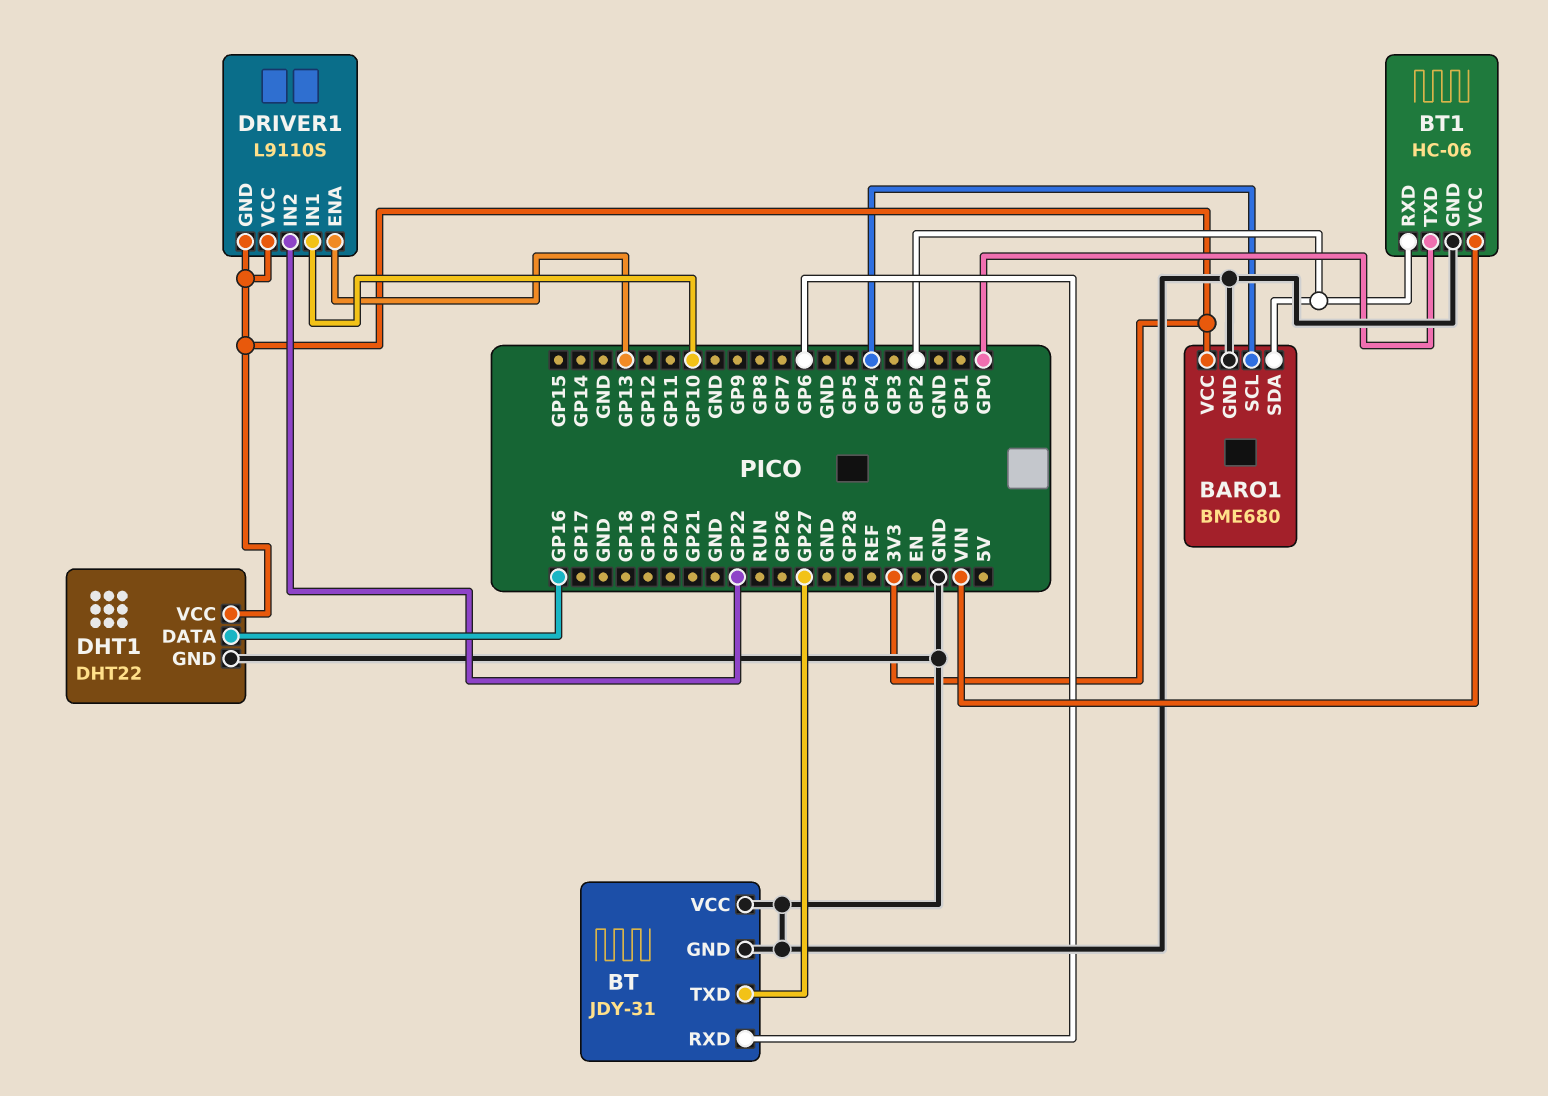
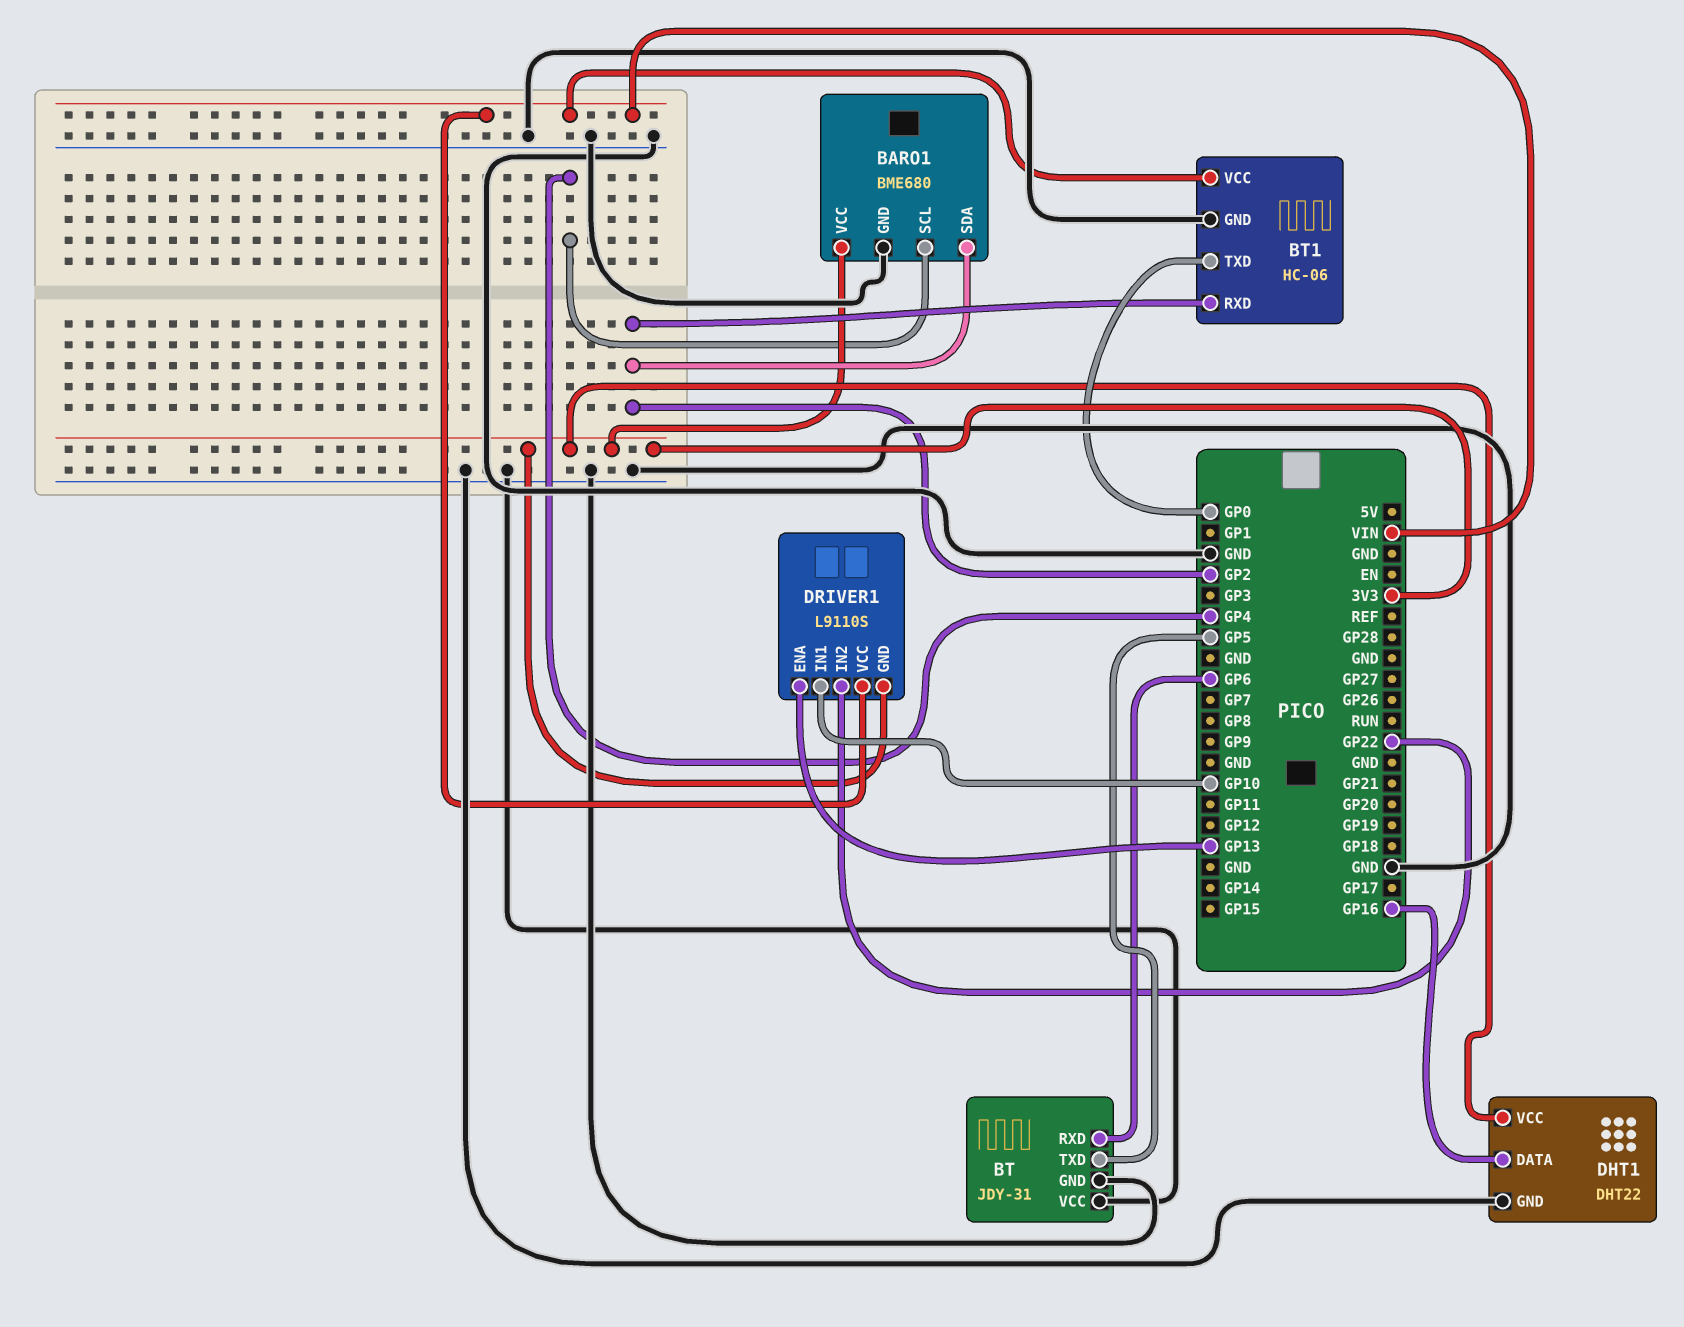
BT pin TXD: GP27 -> GP5
DRIVER1 pin VCC: 3V3 -> VIN

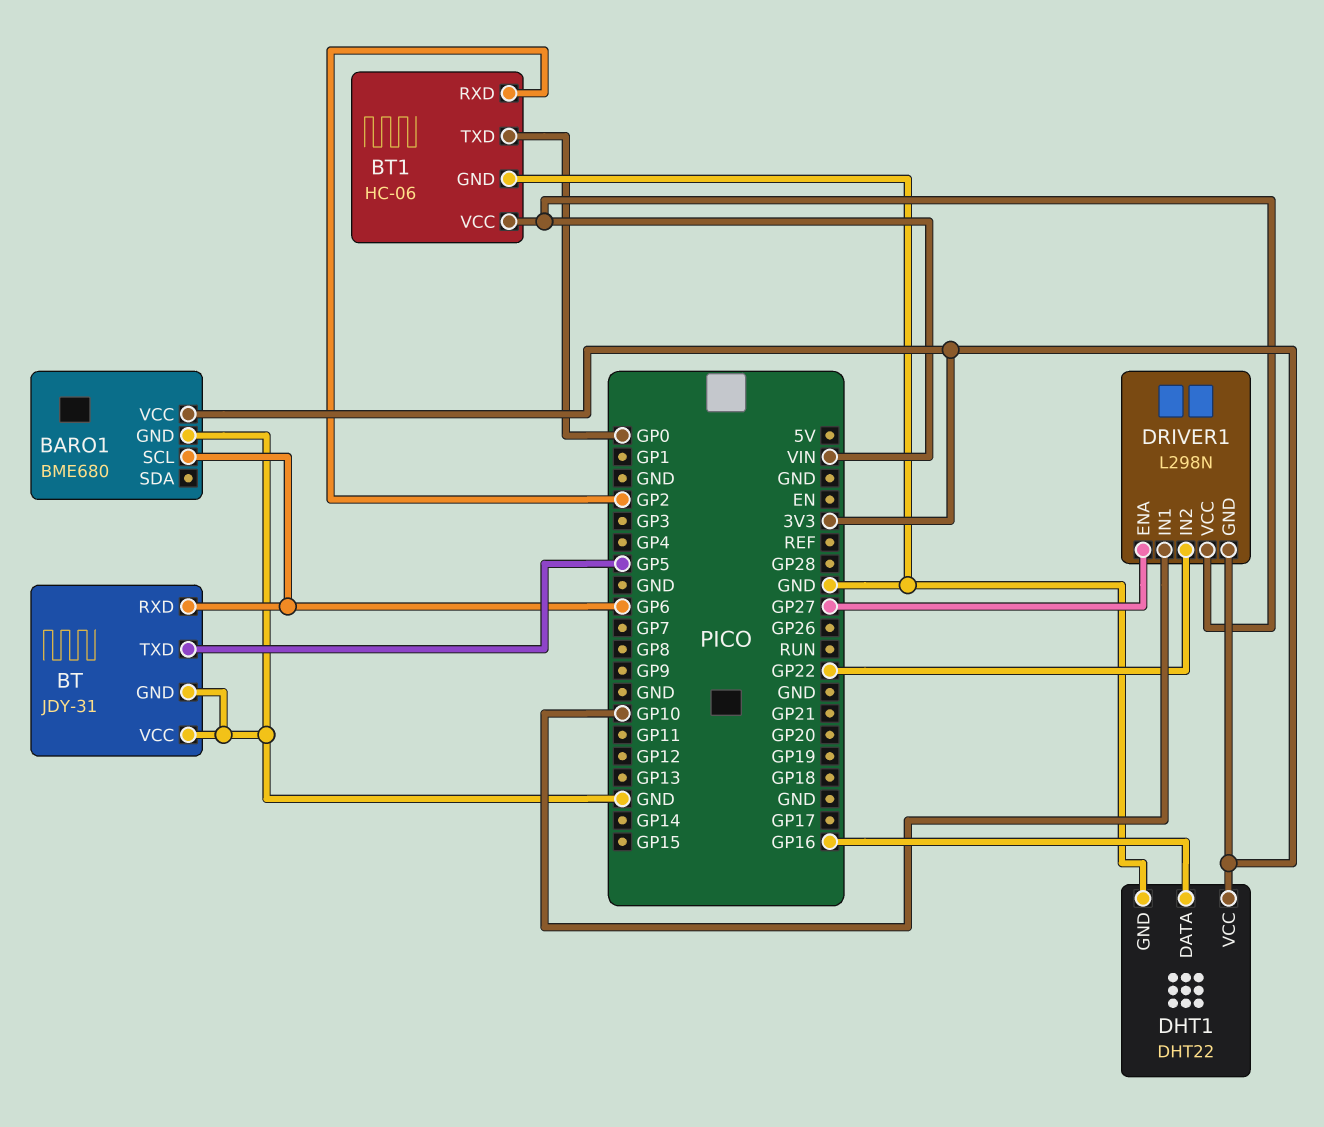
BARO1 pin SCL: GP4 -> GP6
BARO1 pin SDA: GP2 -> none
DRIVER1: L9110S -> L298N
DRIVER1 pin ENA: GP13 -> GP27

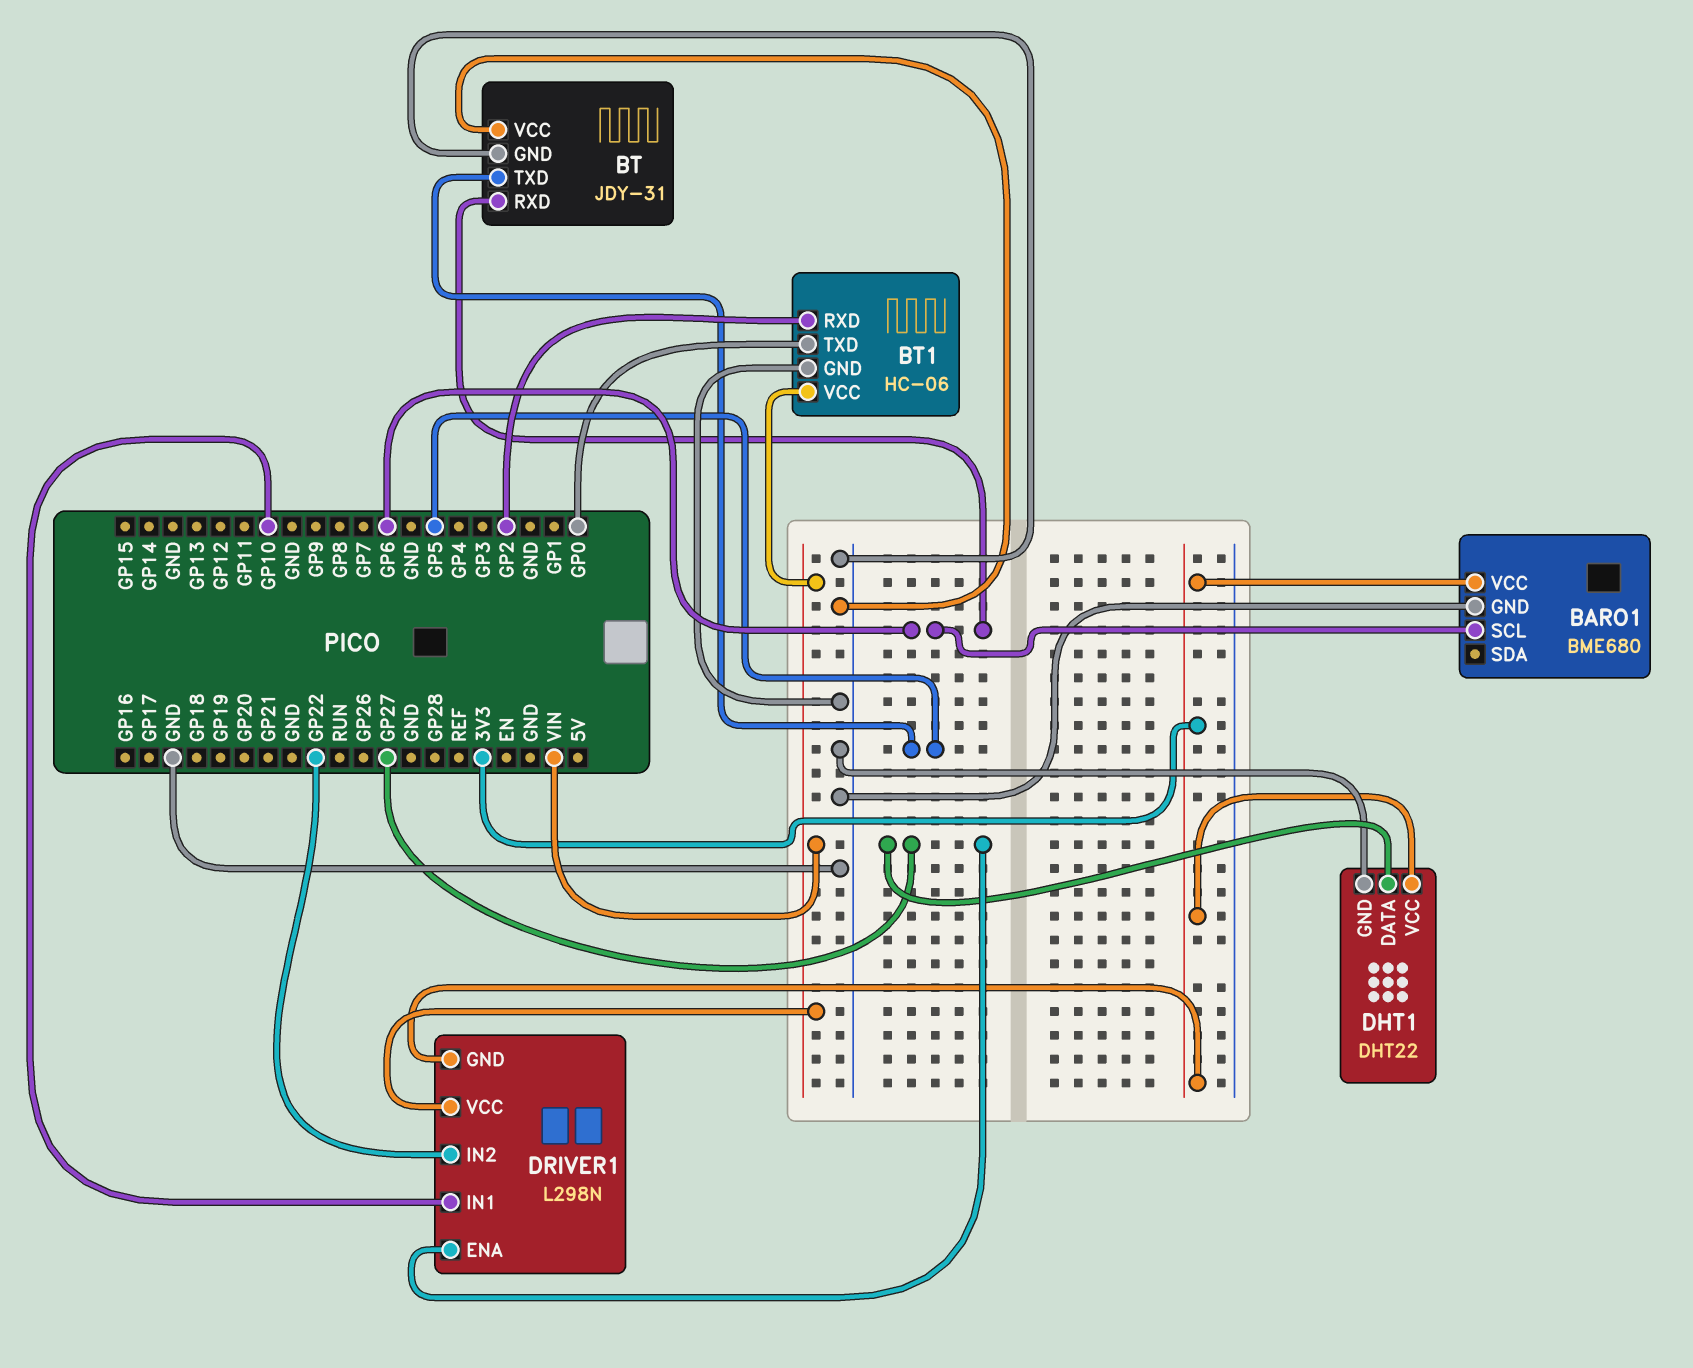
DHT1 pin DATA: GP16 -> GP27

